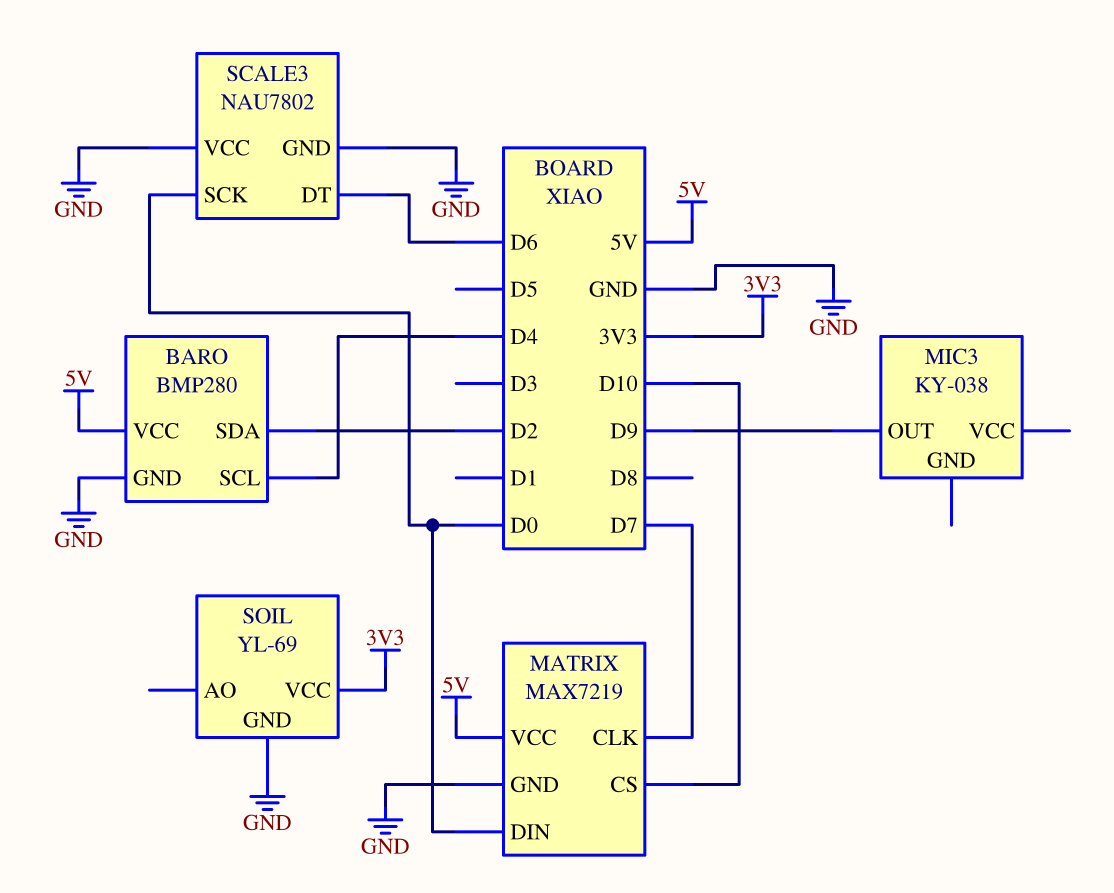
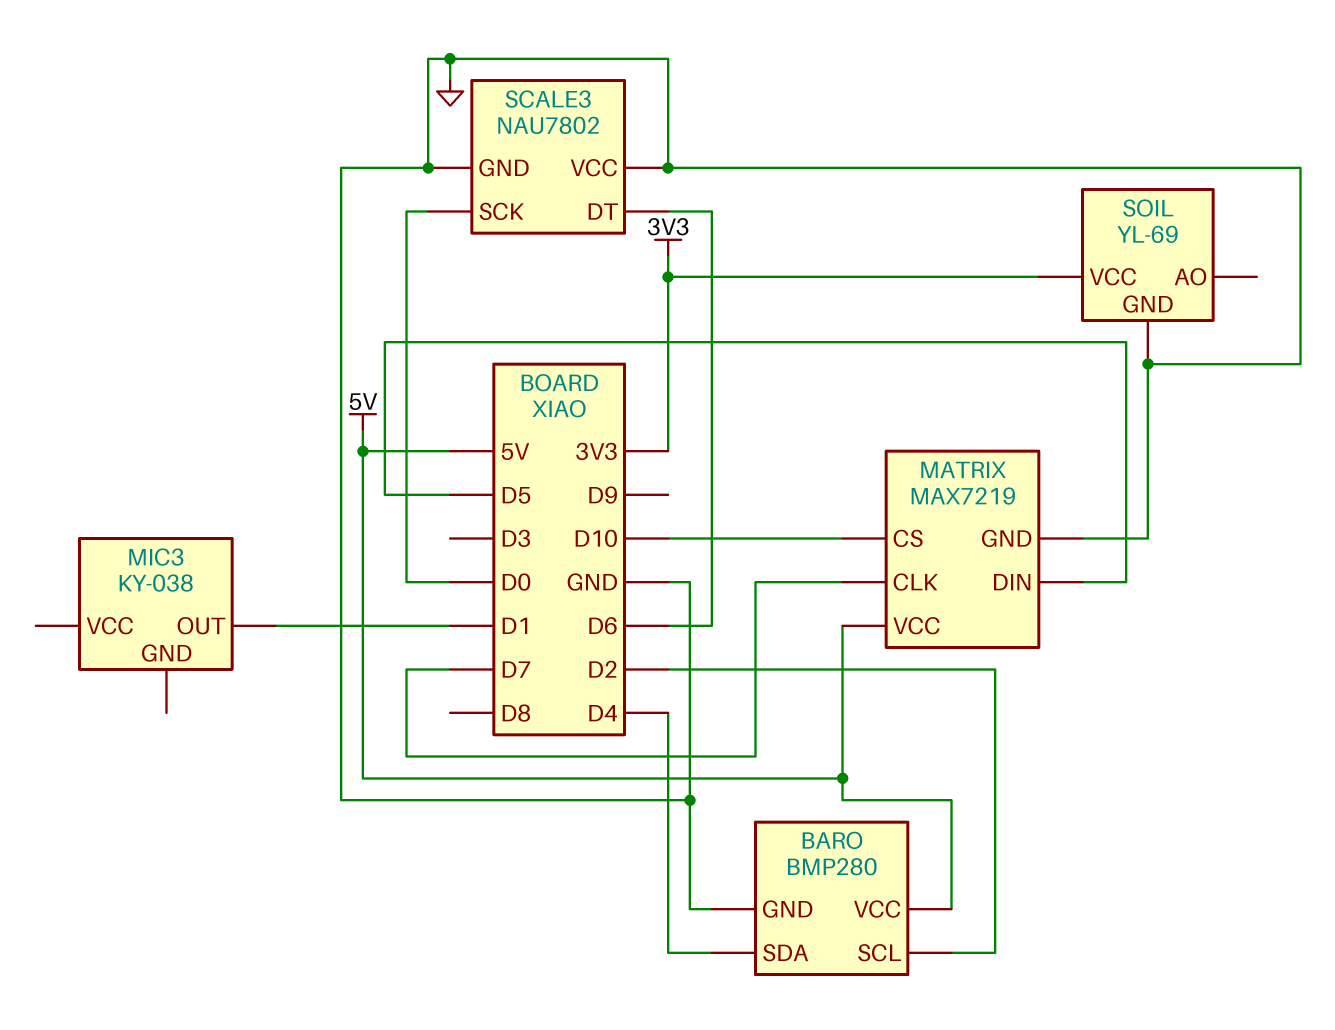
BARO pin SCL: D4 -> D2
BARO pin SDA: D2 -> D4
MATRIX pin DIN: D0 -> D5
MIC3 pin OUT: D9 -> D1

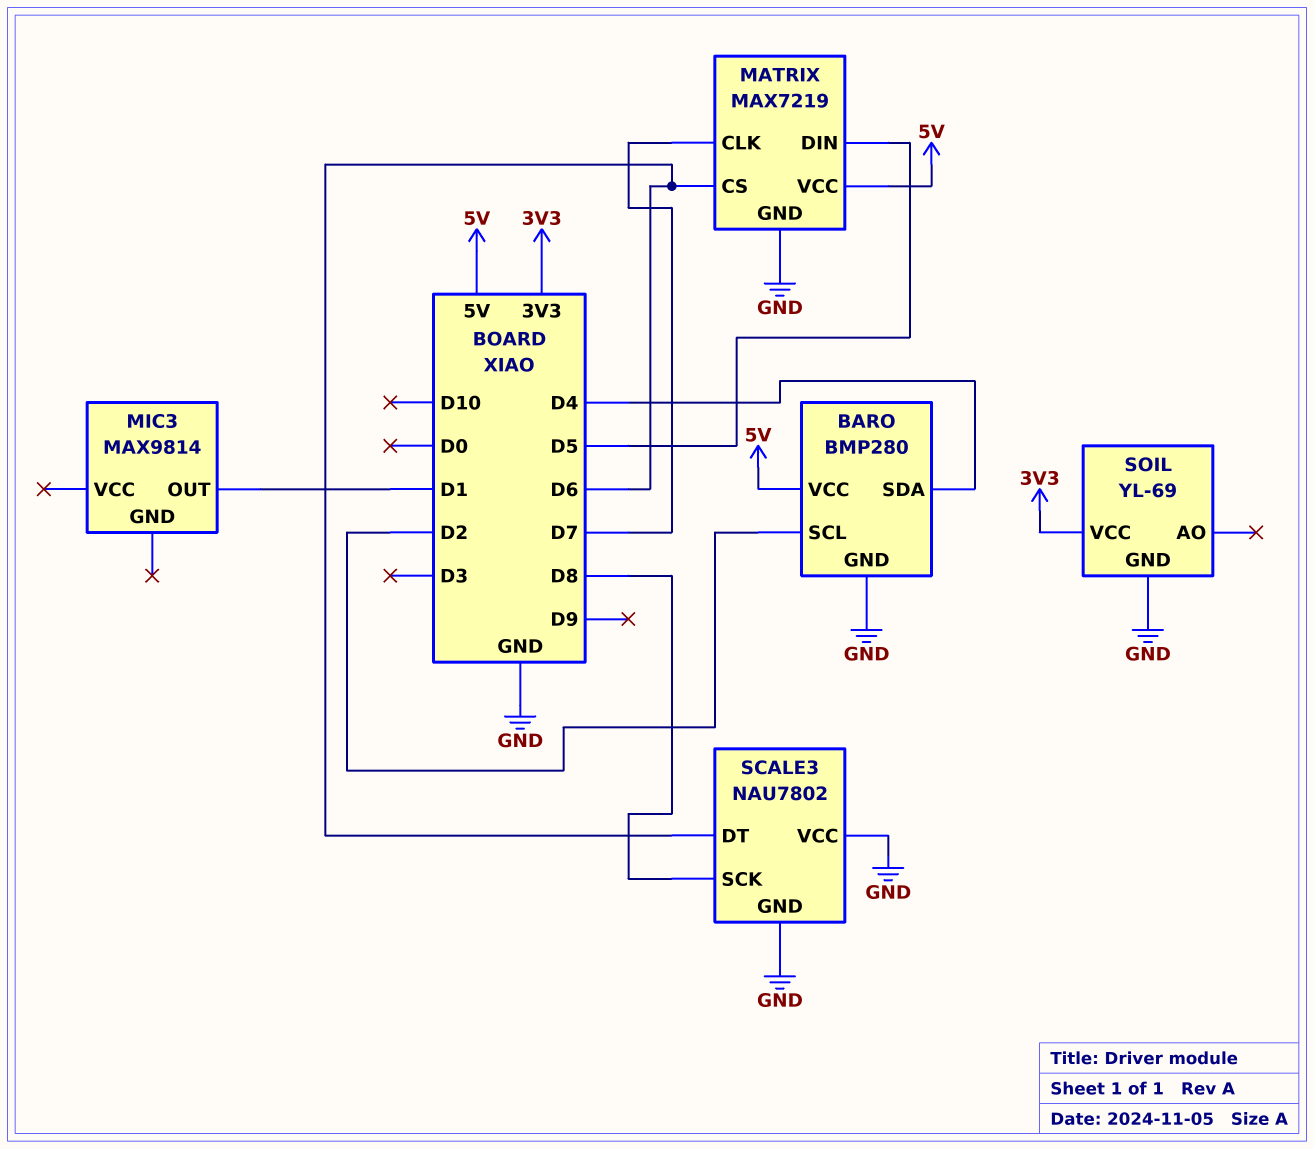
MATRIX pin CS: D10 -> D6
MIC3: KY-038 -> MAX9814
SCALE3 pin SCK: D0 -> D8

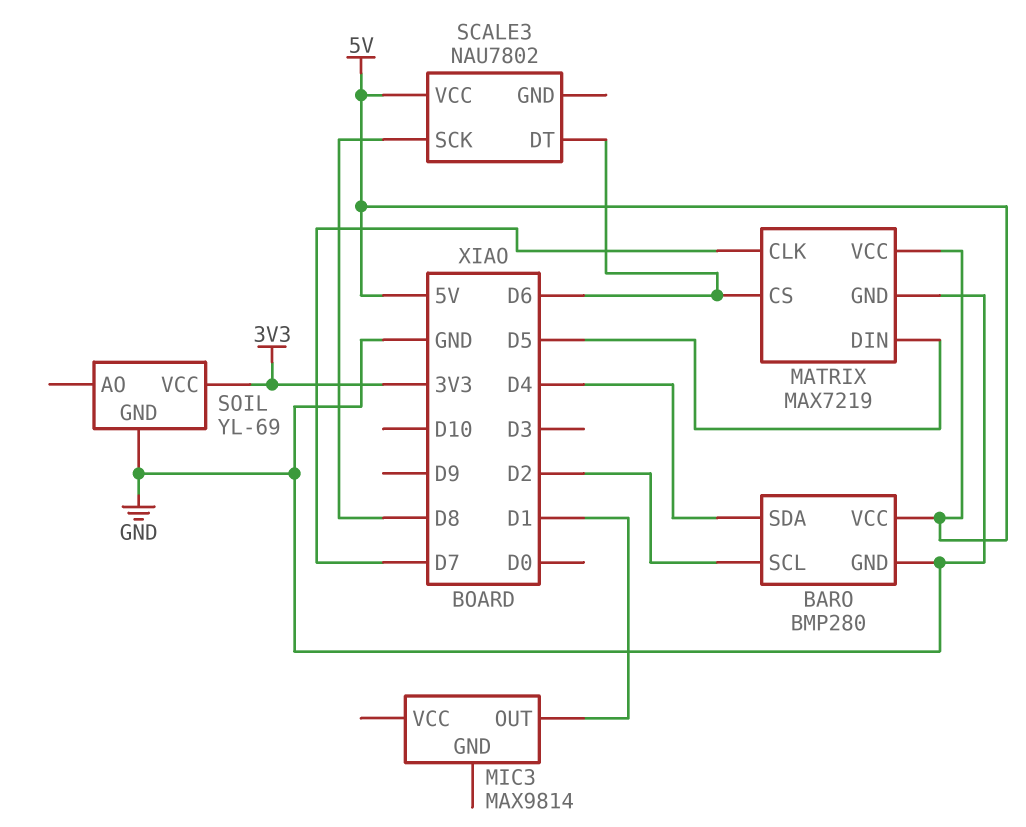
SCALE3 pin GND: GND -> none
SCALE3 pin VCC: GND -> 5V

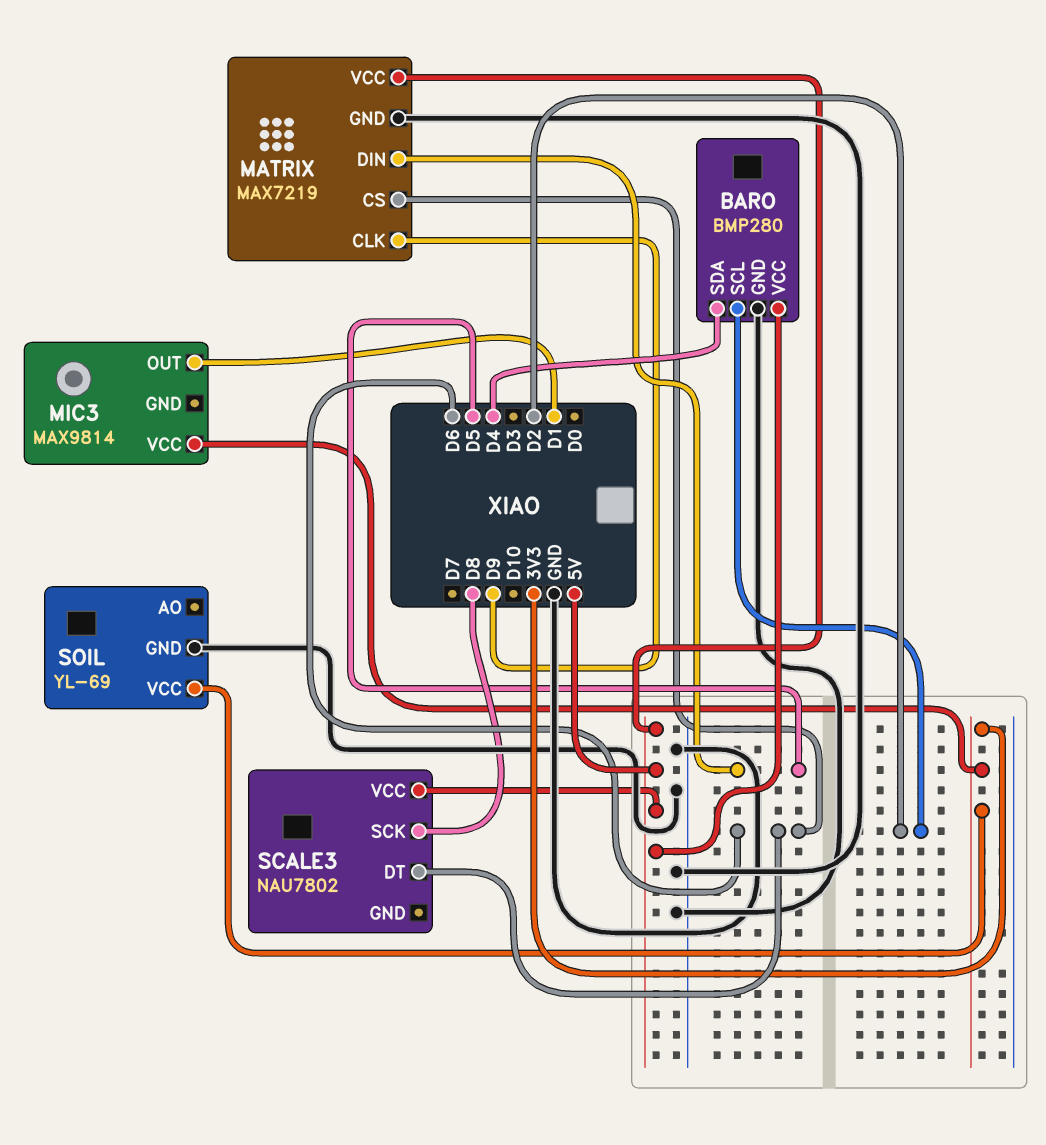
MATRIX pin CLK: D7 -> D9
MIC3 pin VCC: none -> 3V3

